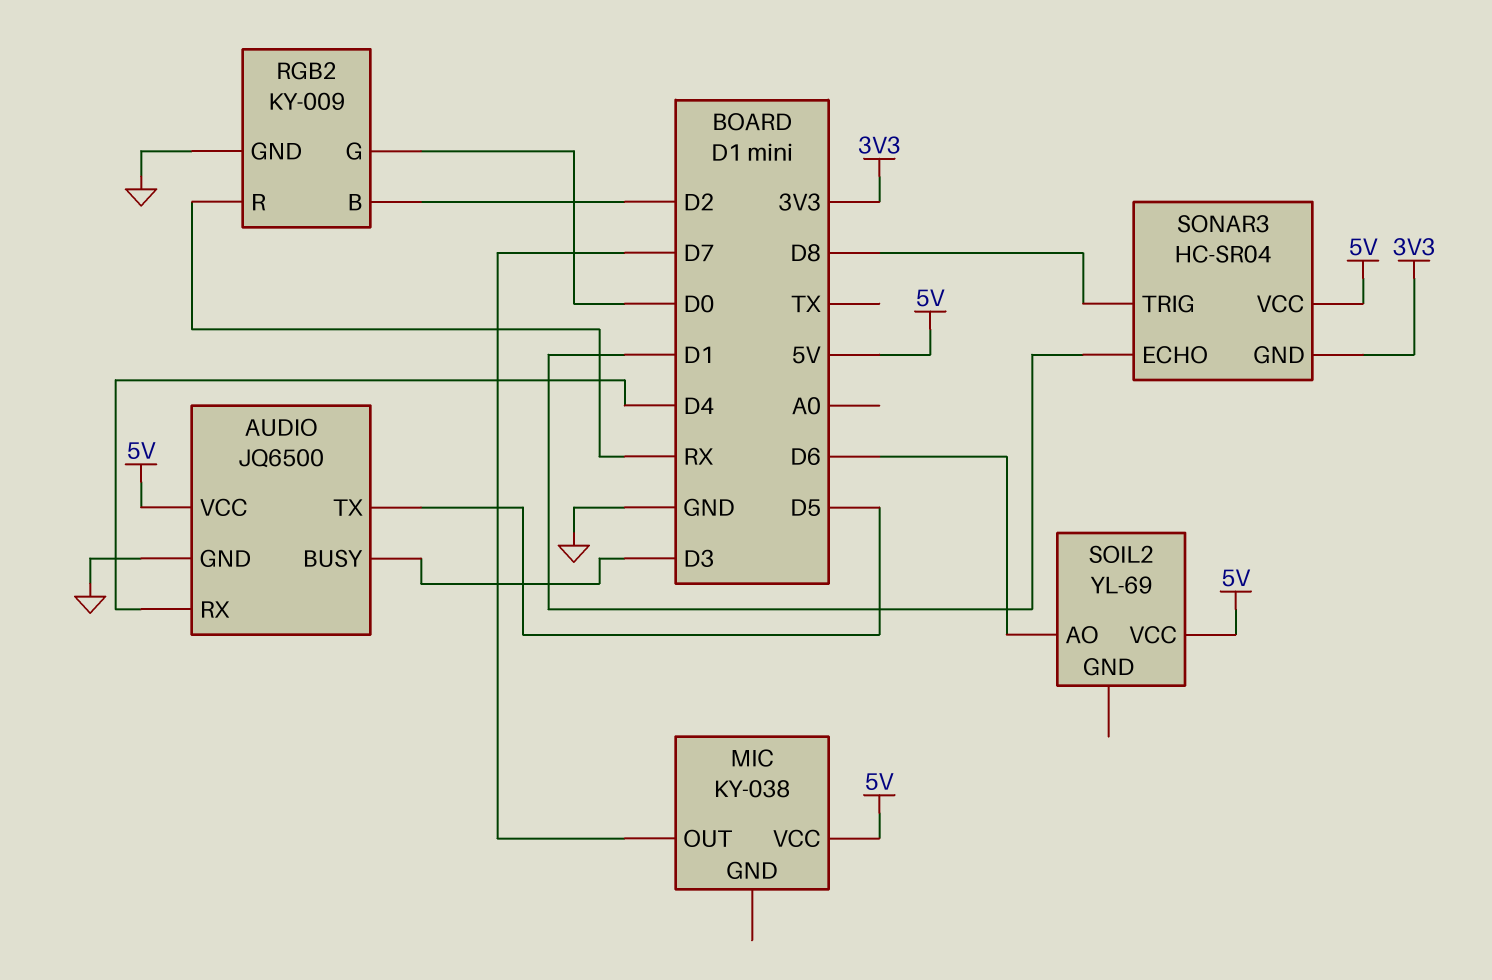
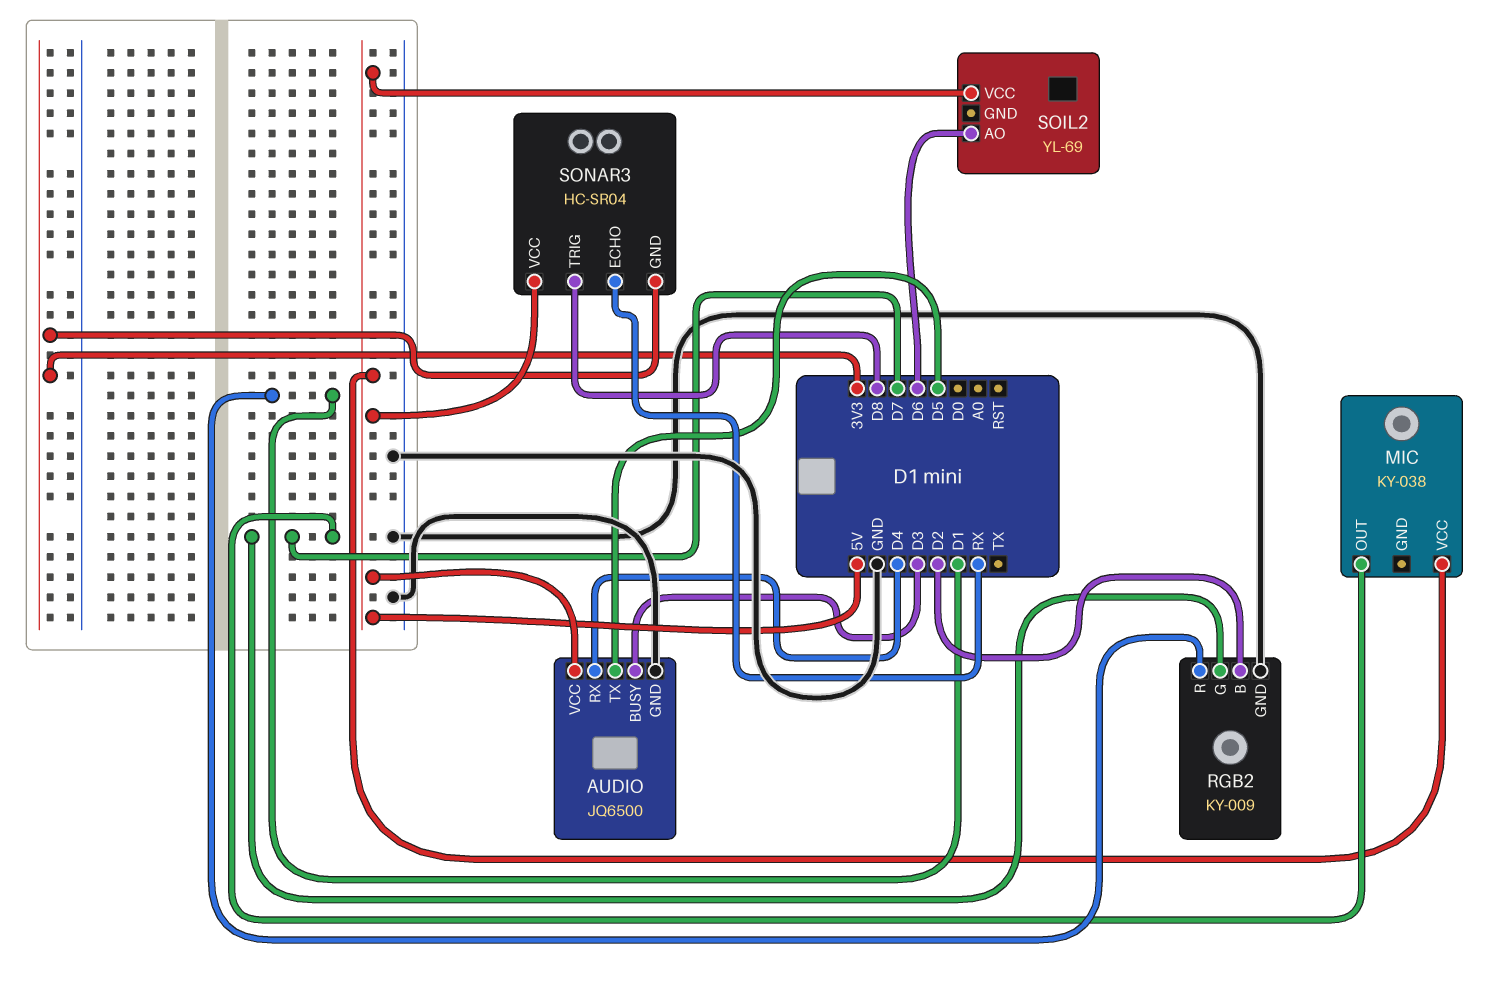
RGB2 pin G: D0 -> D7
RGB2 pin R: RX -> D1
SONAR3 pin ECHO: D1 -> RX

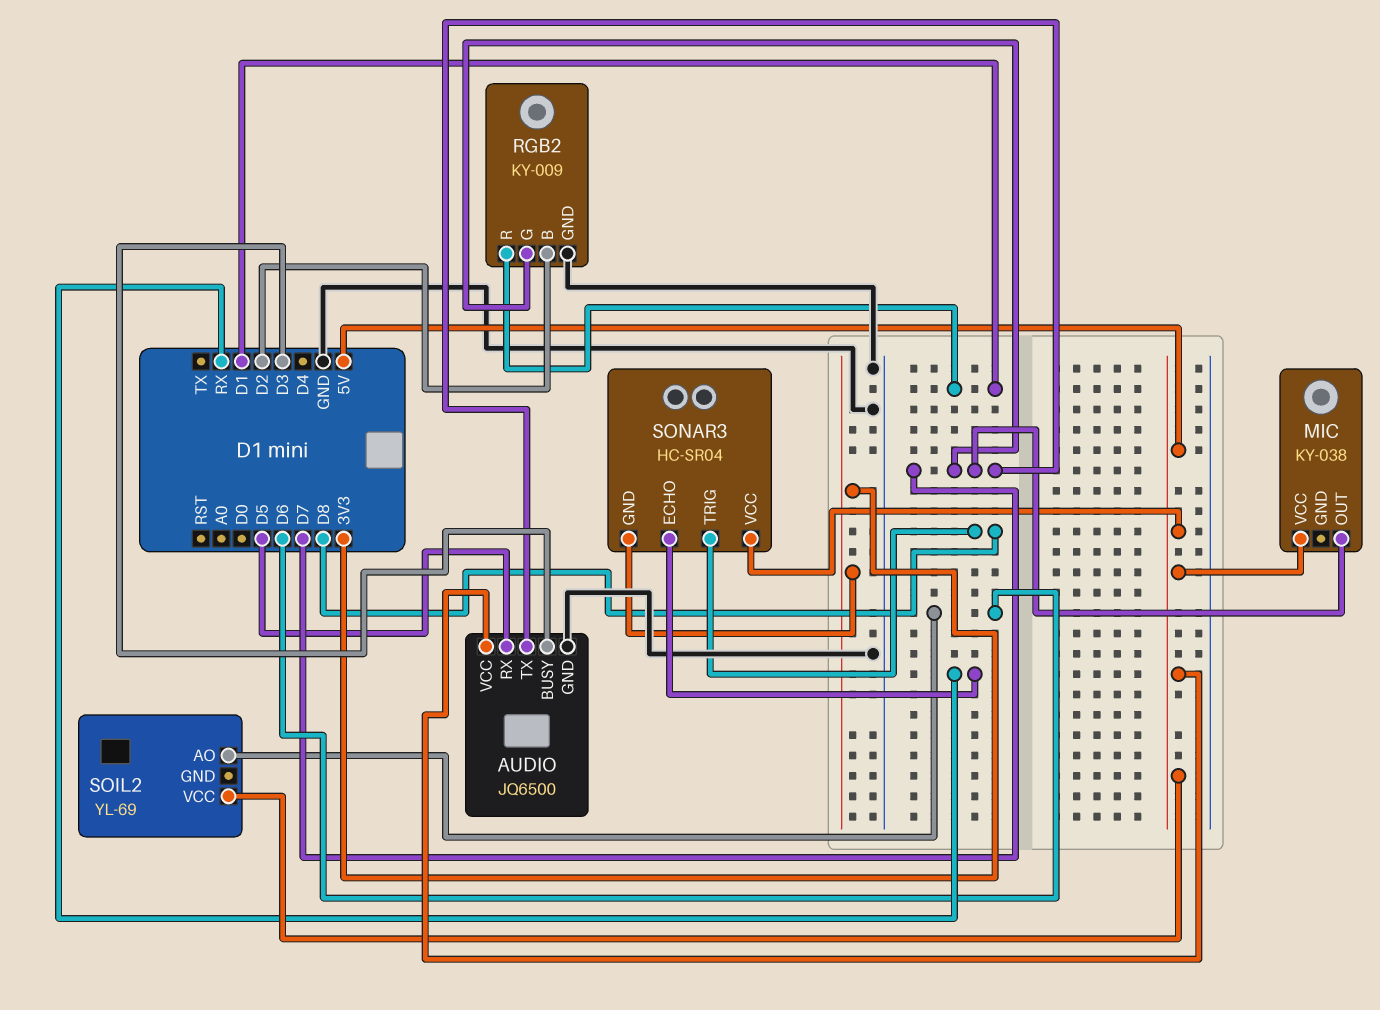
AUDIO pin RX: D4 -> D5
AUDIO pin TX: D5 -> D7

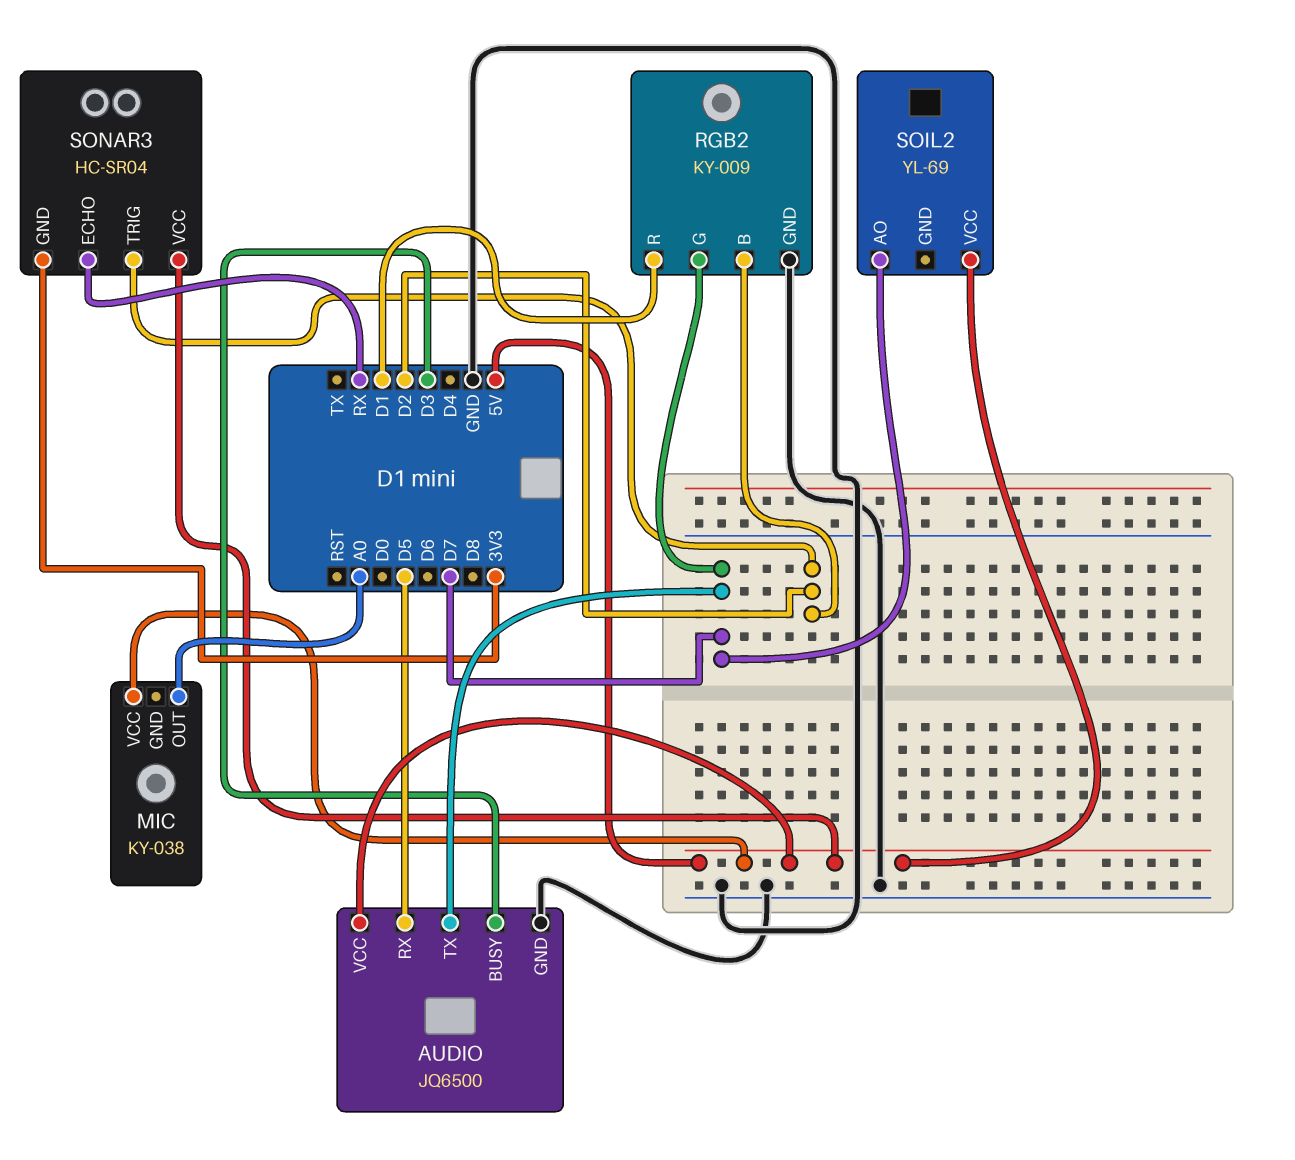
MIC pin OUT: D7 -> A0
SOIL2 pin AO: D6 -> D7
SONAR3 pin TRIG: D8 -> D2

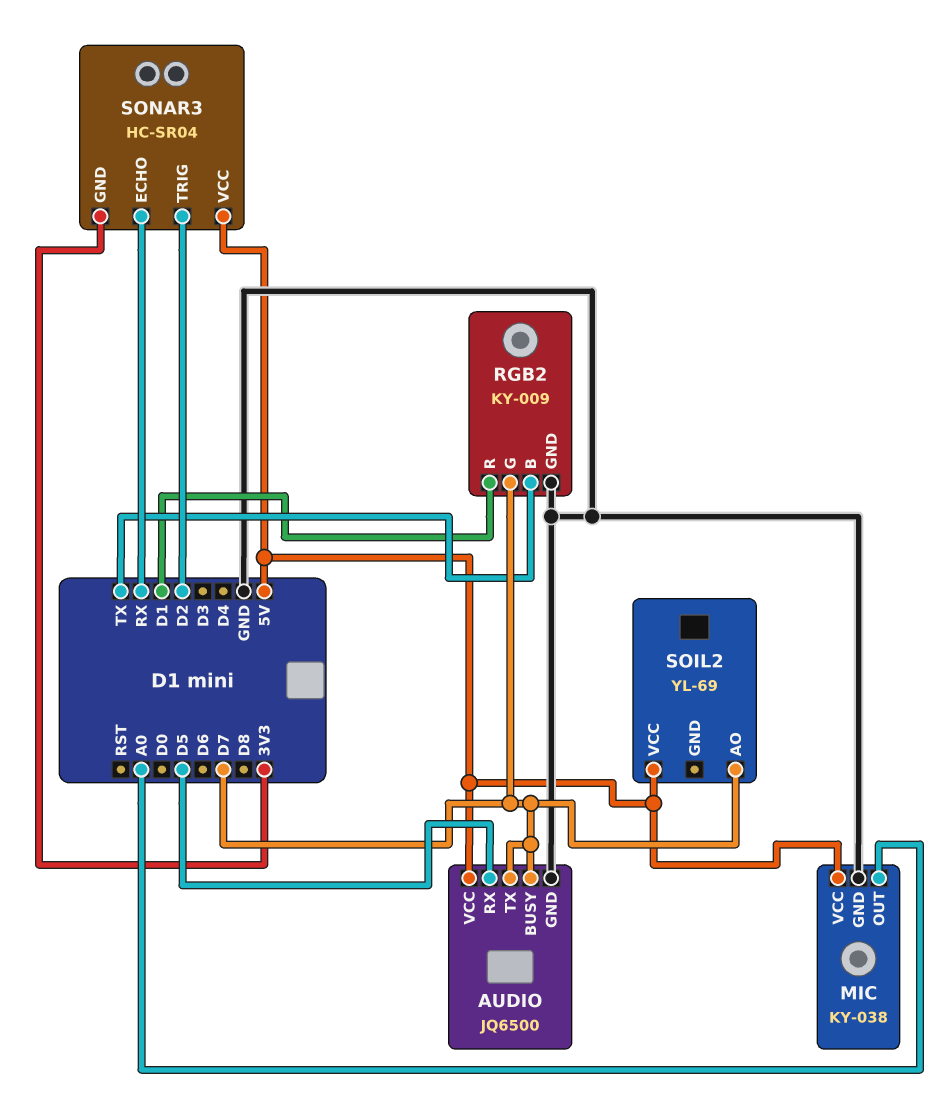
AUDIO pin BUSY: D3 -> D7
MIC pin GND: none -> GND
RGB2 pin B: D2 -> TX

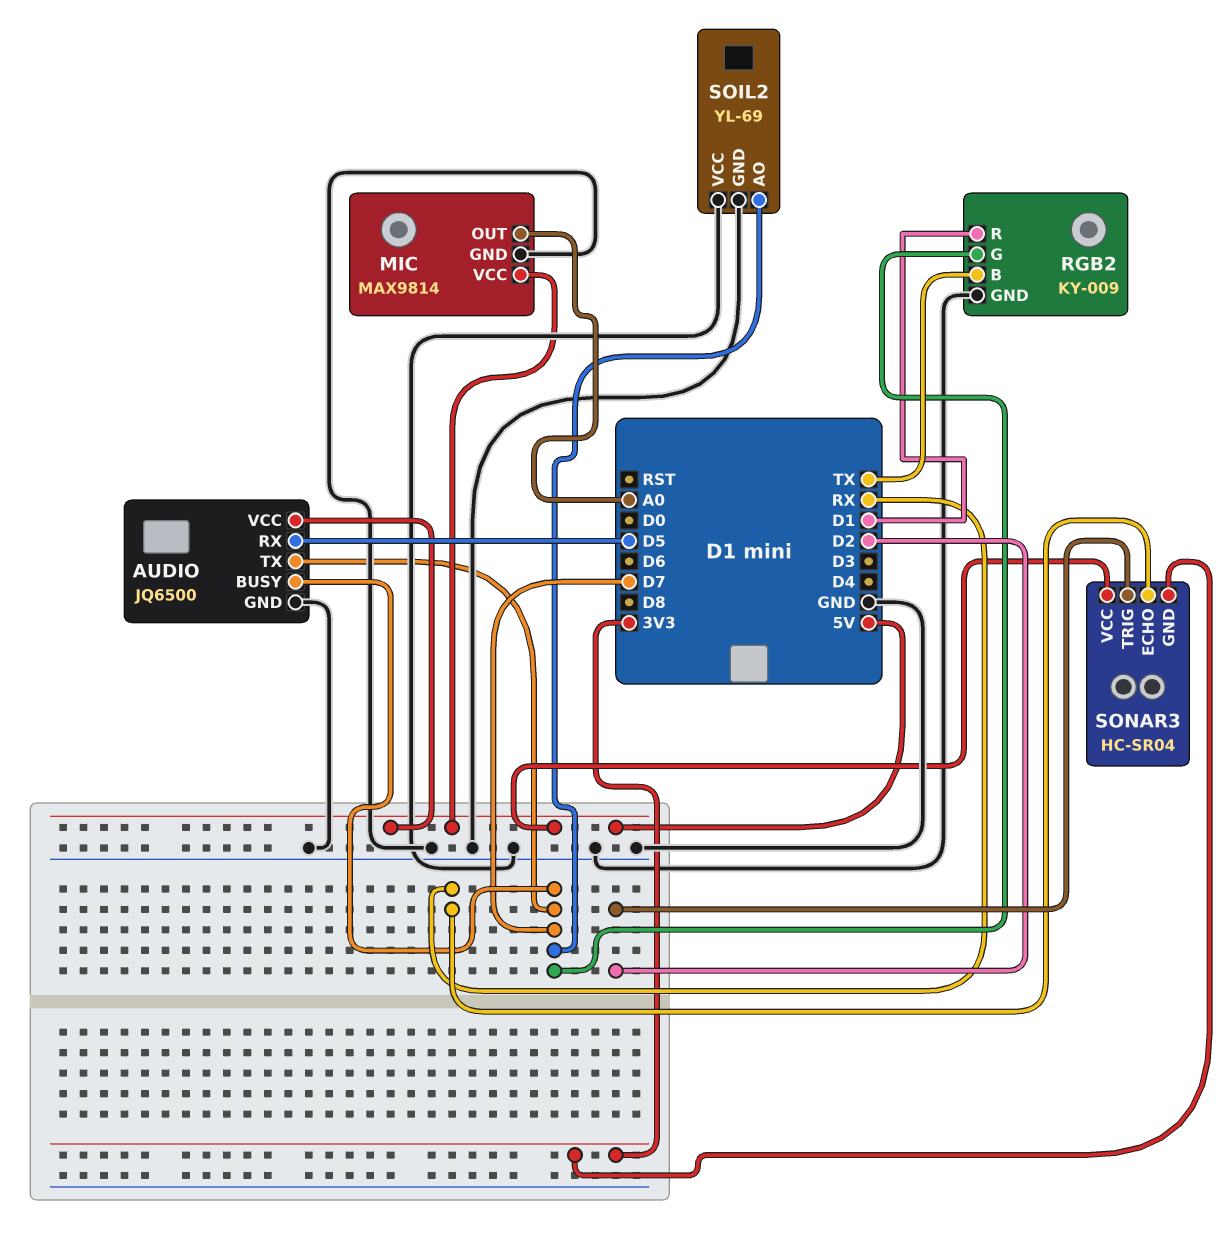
MIC: KY-038 -> MAX9814
SOIL2 pin GND: none -> GND
SOIL2 pin VCC: 5V -> GND

